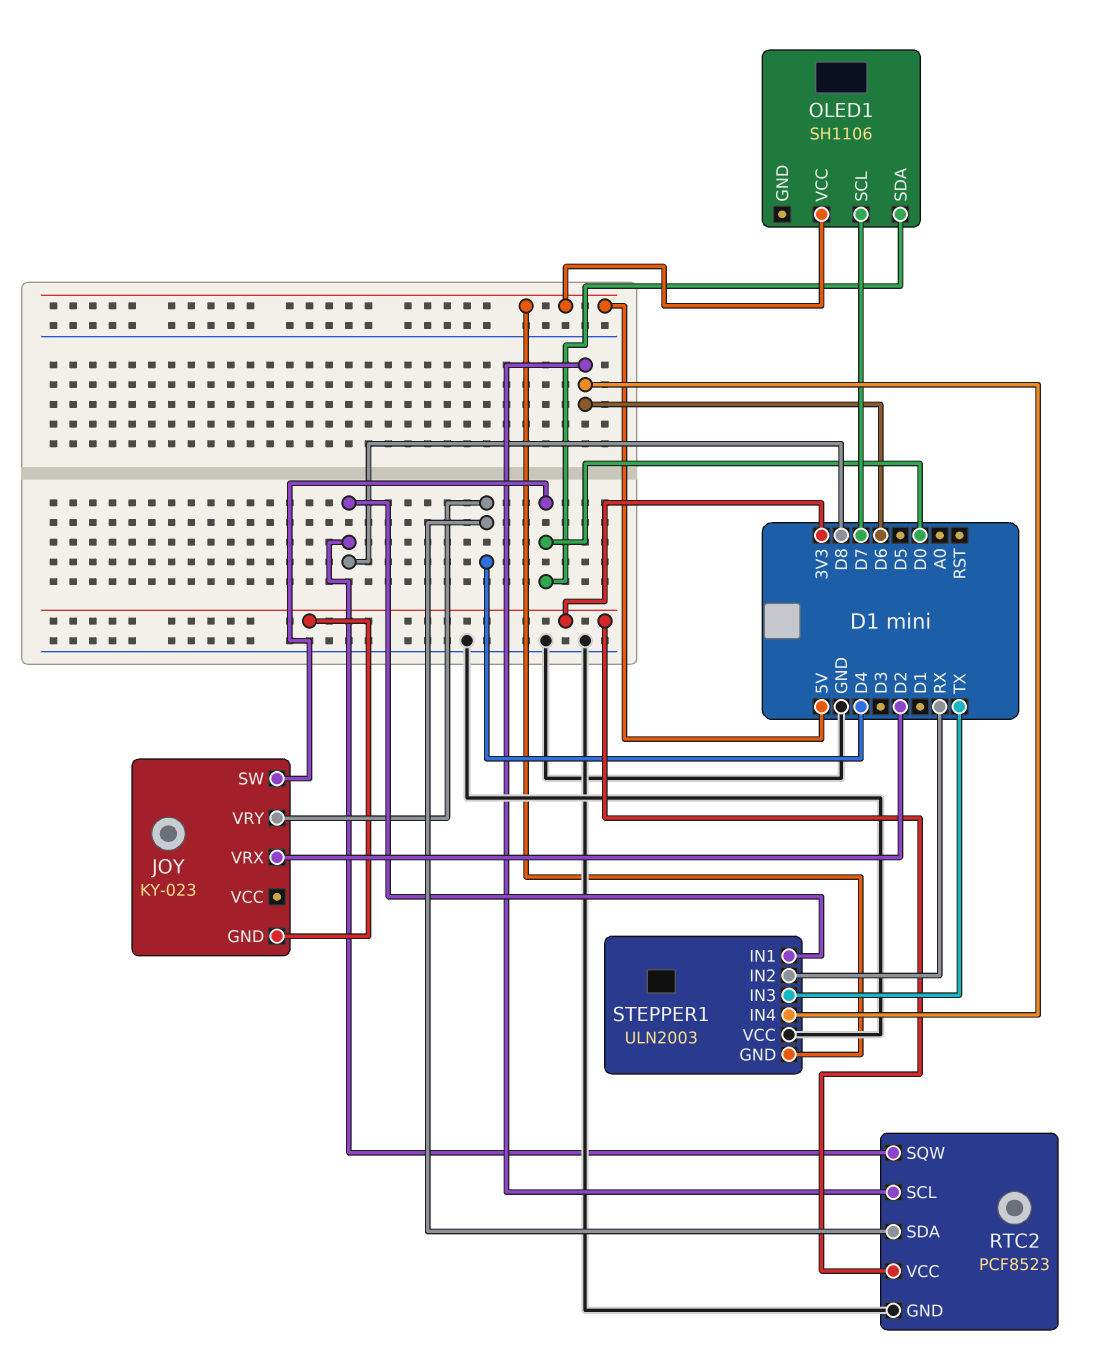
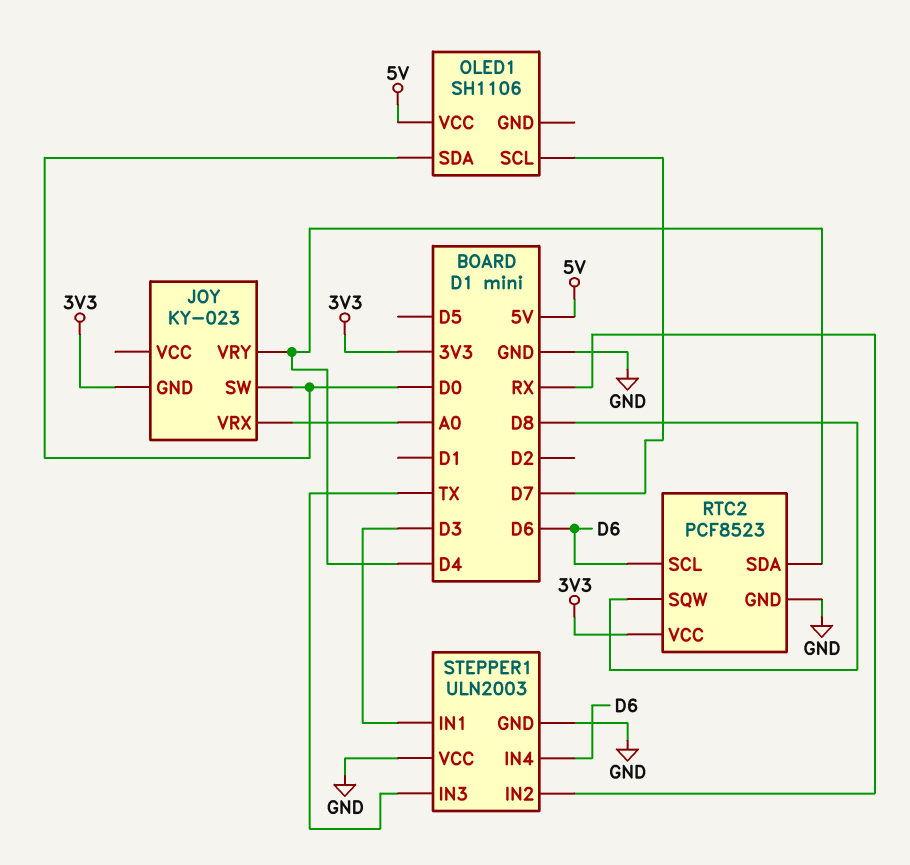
JOY pin VRX: D2 -> A0
STEPPER1 pin GND: 5V -> GND
STEPPER1 pin IN1: D8 -> D3

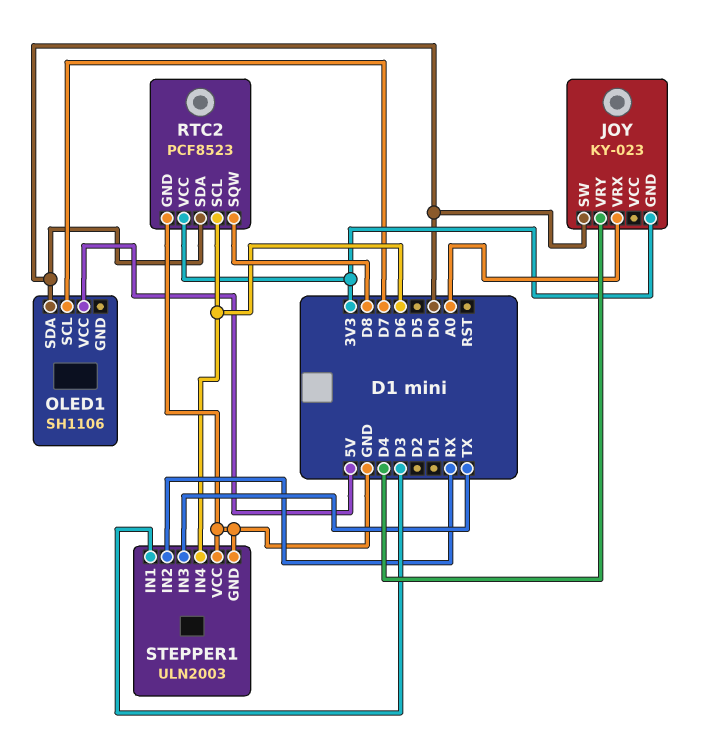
RTC2 pin SDA: D4 -> D0

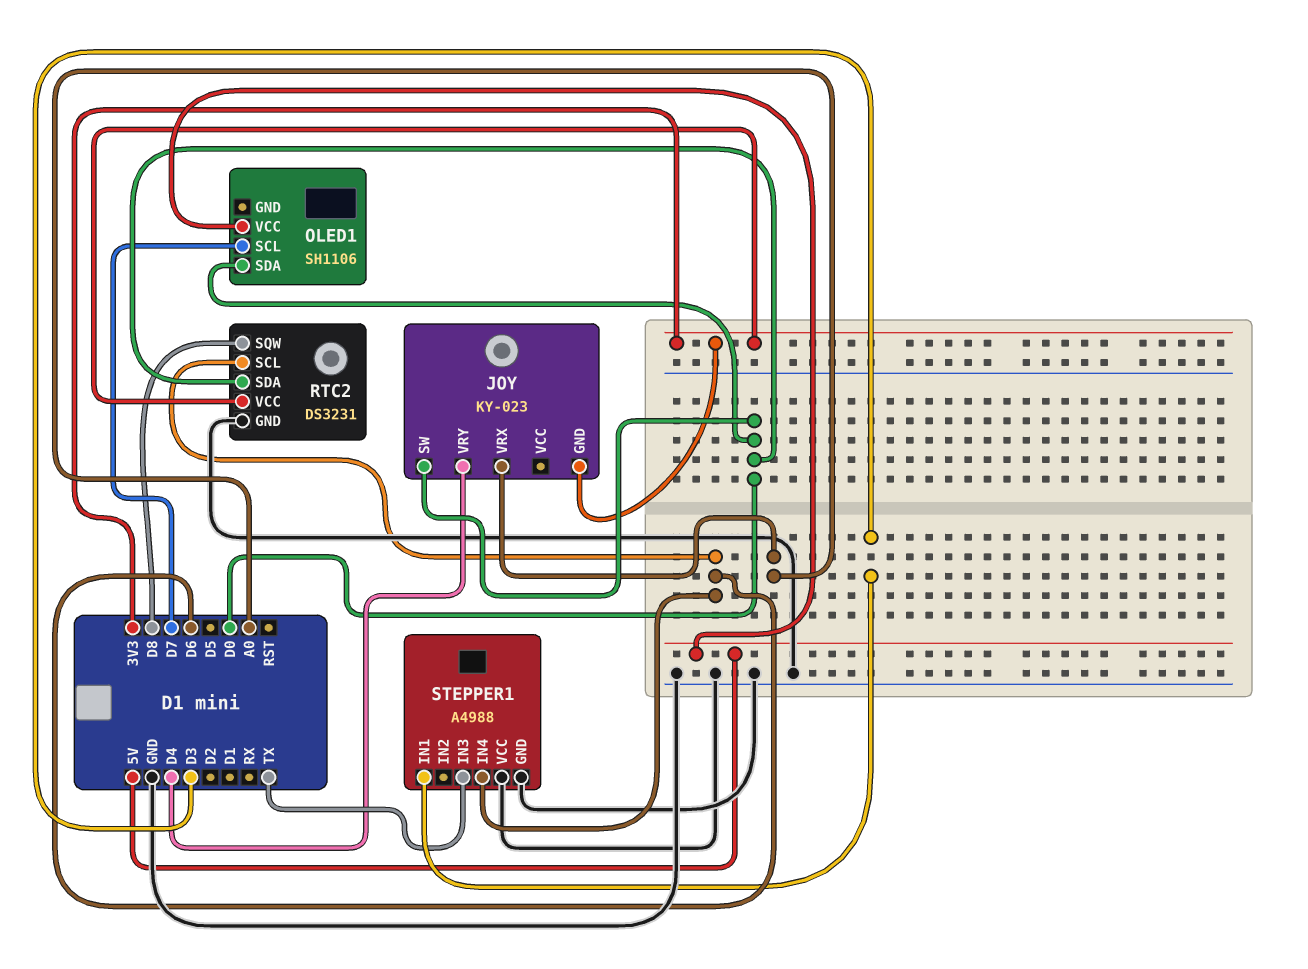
RTC2: PCF8523 -> DS3231
STEPPER1: ULN2003 -> A4988
STEPPER1 pin IN2: RX -> none

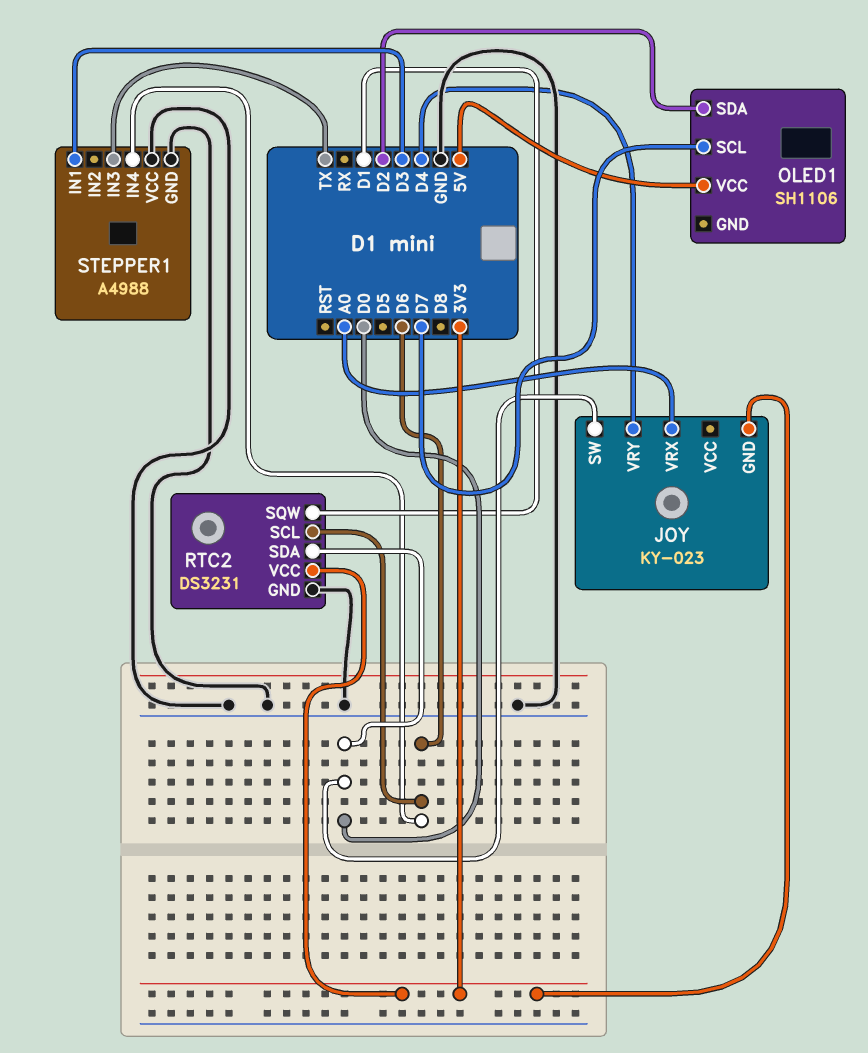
OLED1 pin SDA: D0 -> D2
RTC2 pin SQW: D8 -> D1

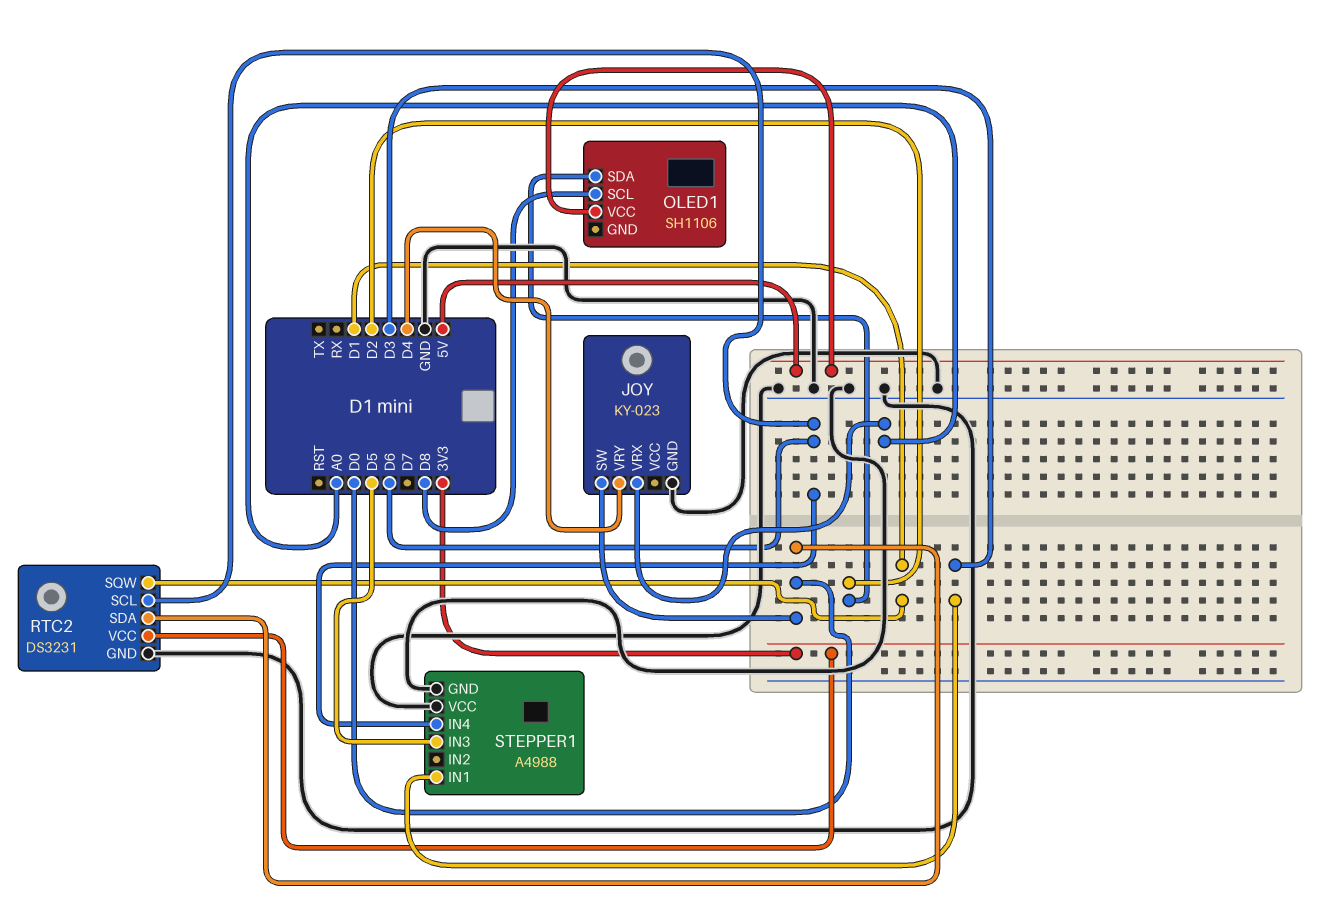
JOY pin GND: 3V3 -> GND
OLED1 pin SCL: D7 -> D8
STEPPER1 pin IN3: TX -> D5

